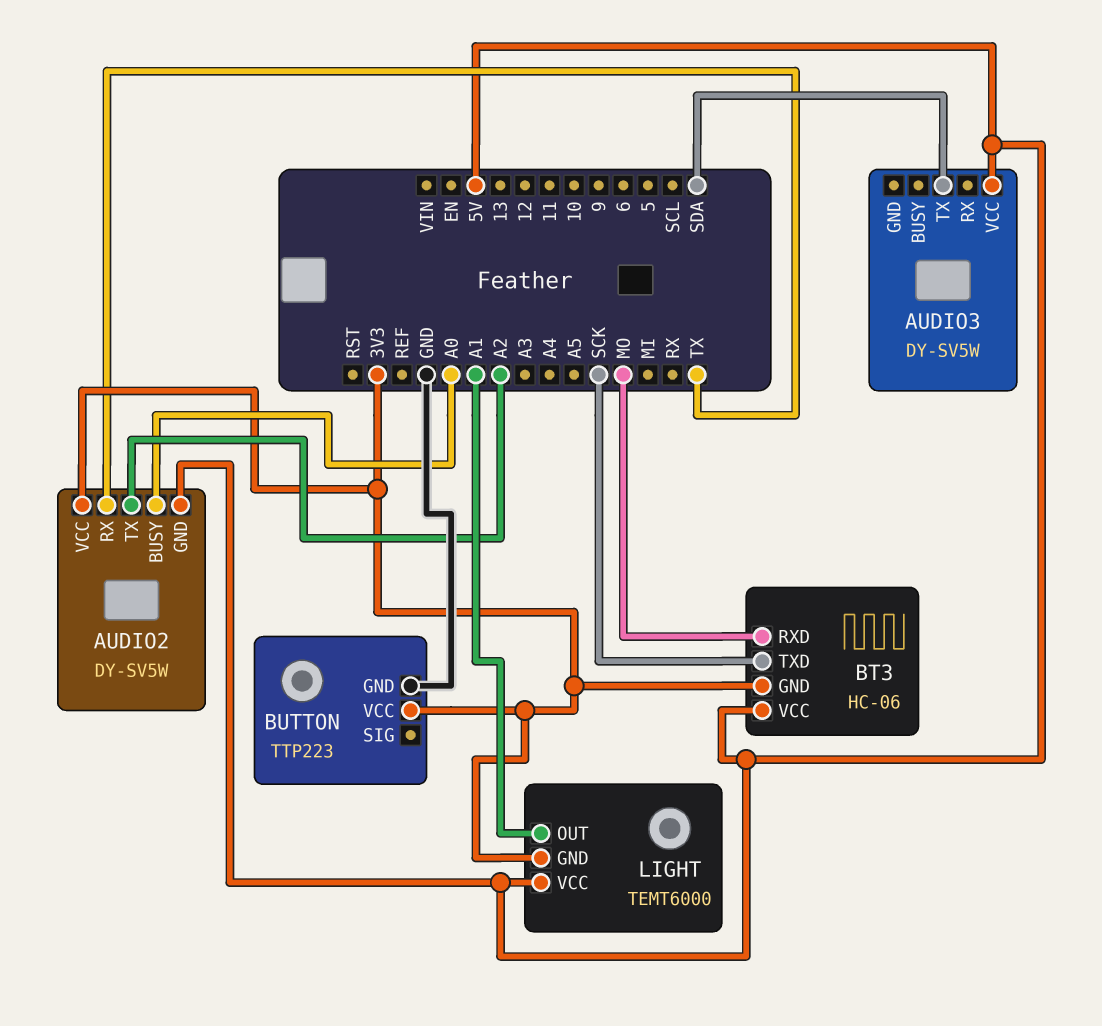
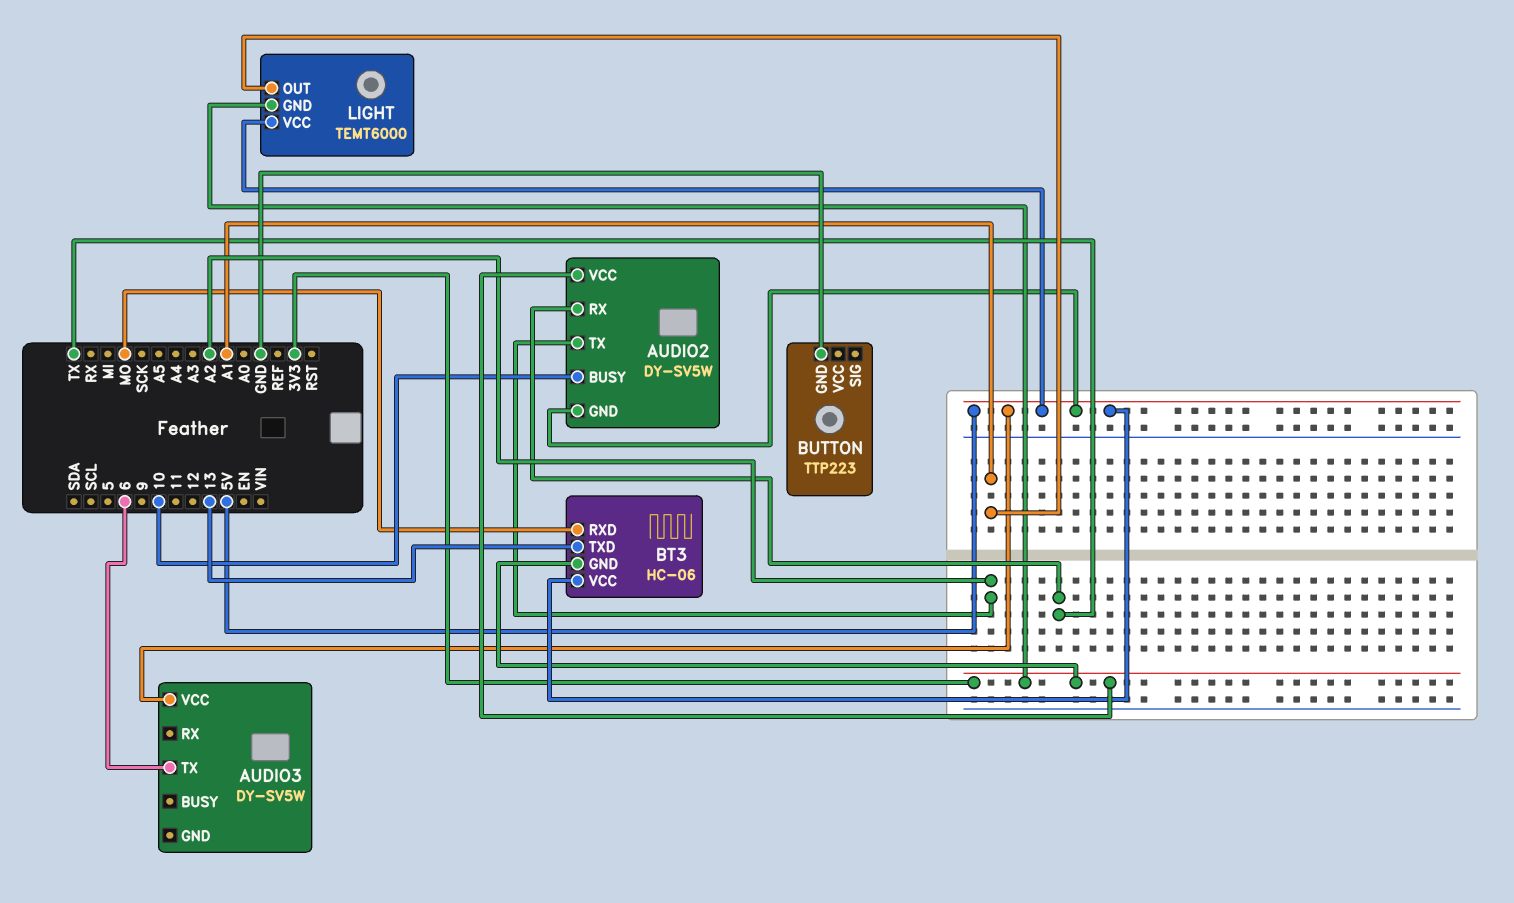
AUDIO2 pin BUSY: A0 -> 10
AUDIO3 pin TX: SDA -> 6
BT3 pin TXD: SCK -> 13
BUTTON pin VCC: 3V3 -> none

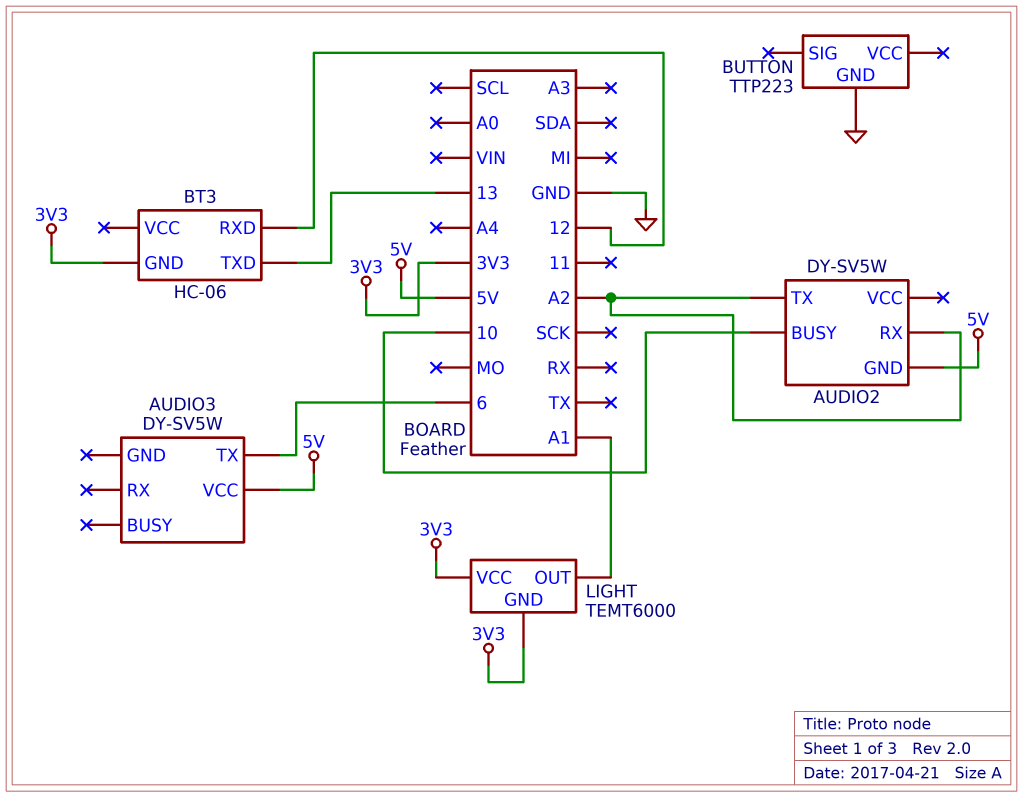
AUDIO2 pin RX: TX -> A2
AUDIO2 pin VCC: 3V3 -> none
BT3 pin RXD: MO -> 12
BT3 pin VCC: 5V -> none
LIGHT pin VCC: 5V -> 3V3

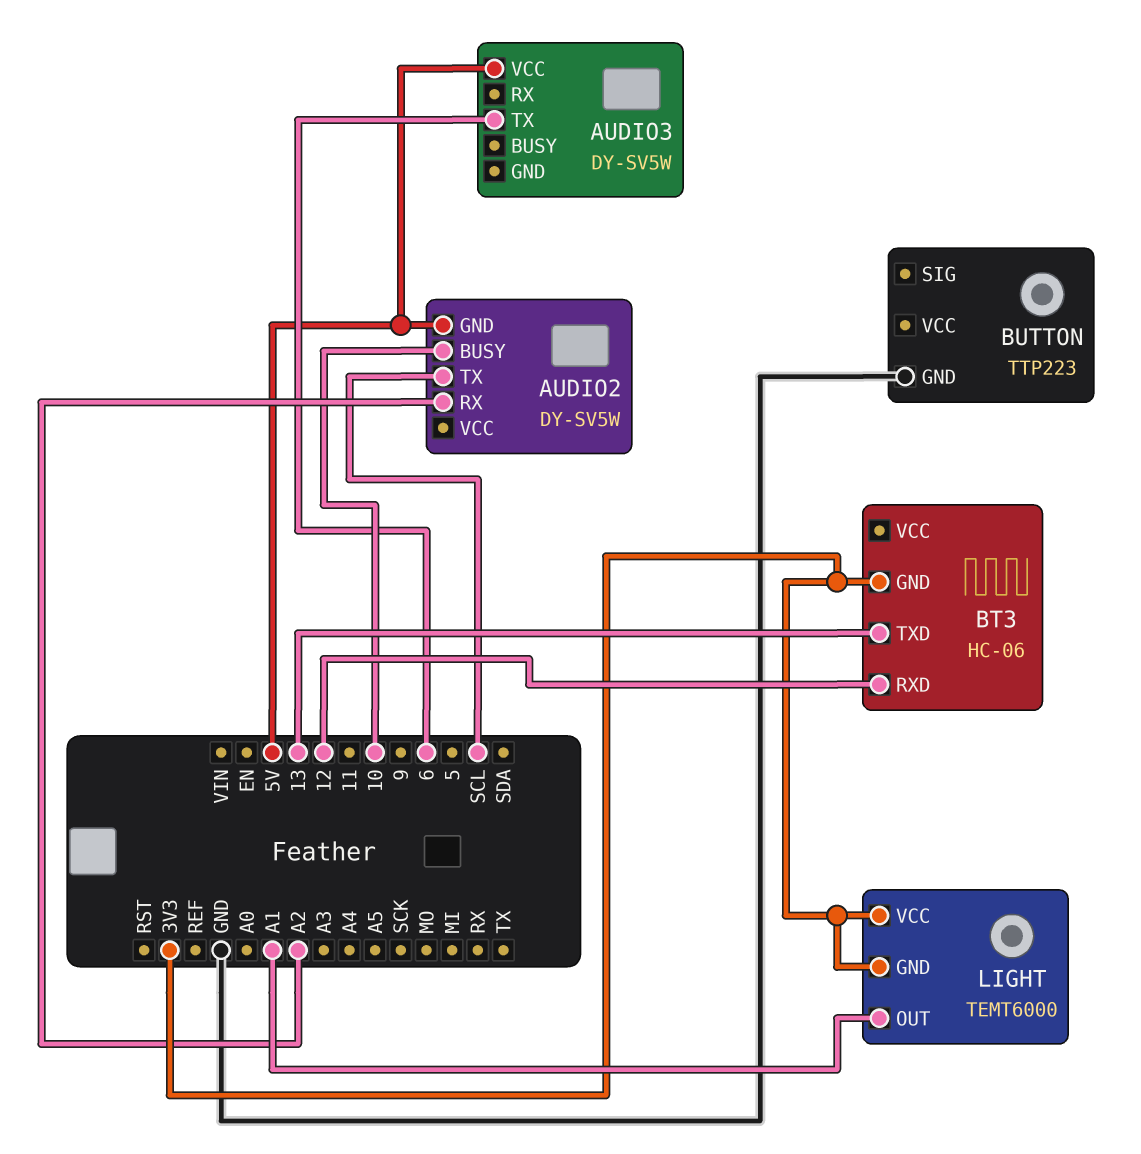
AUDIO2 pin TX: A2 -> SCL

